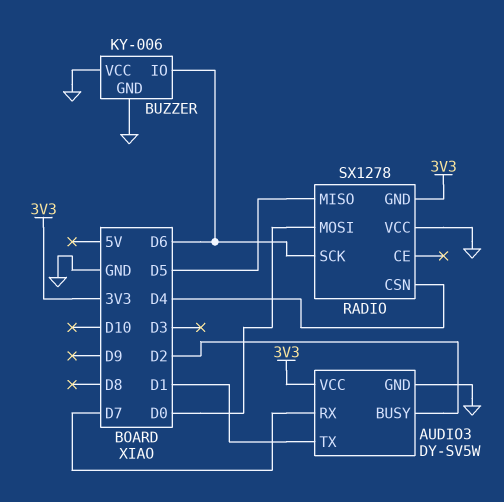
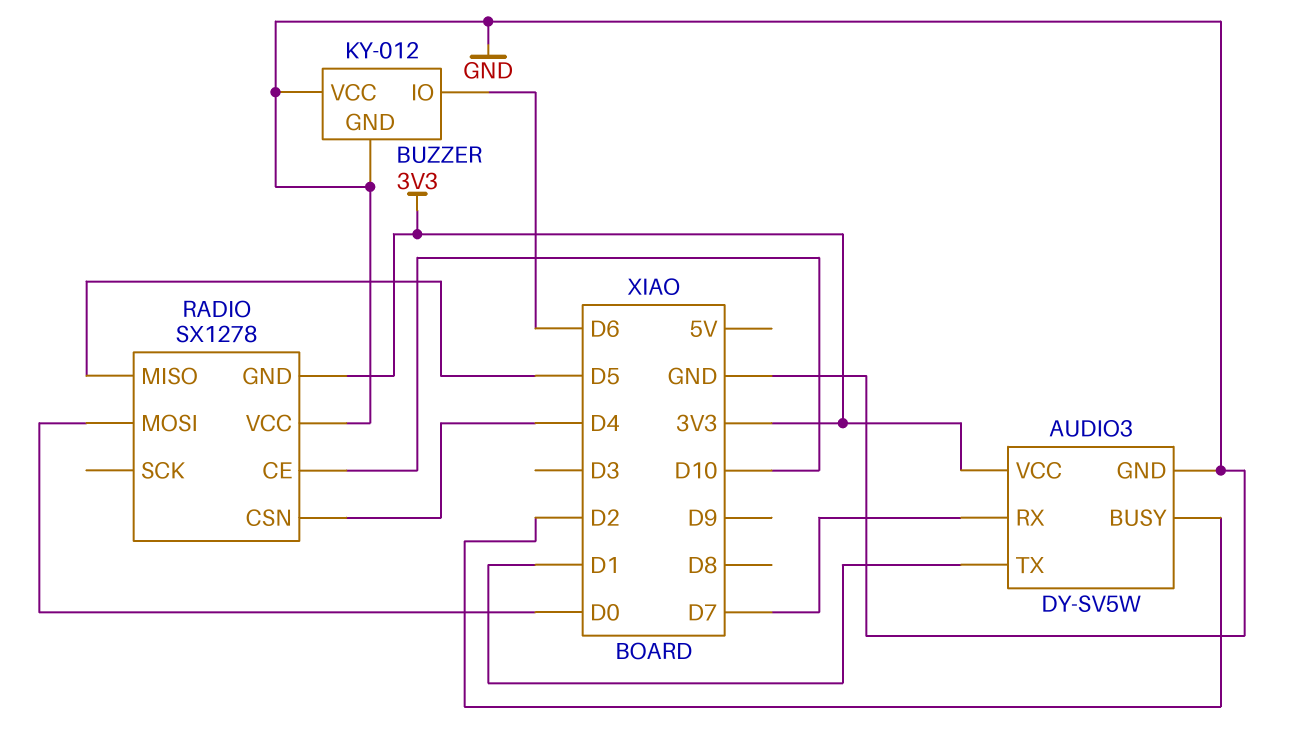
BUZZER: KY-006 -> KY-012
RADIO pin CE: none -> D10
RADIO pin SCK: D6 -> none

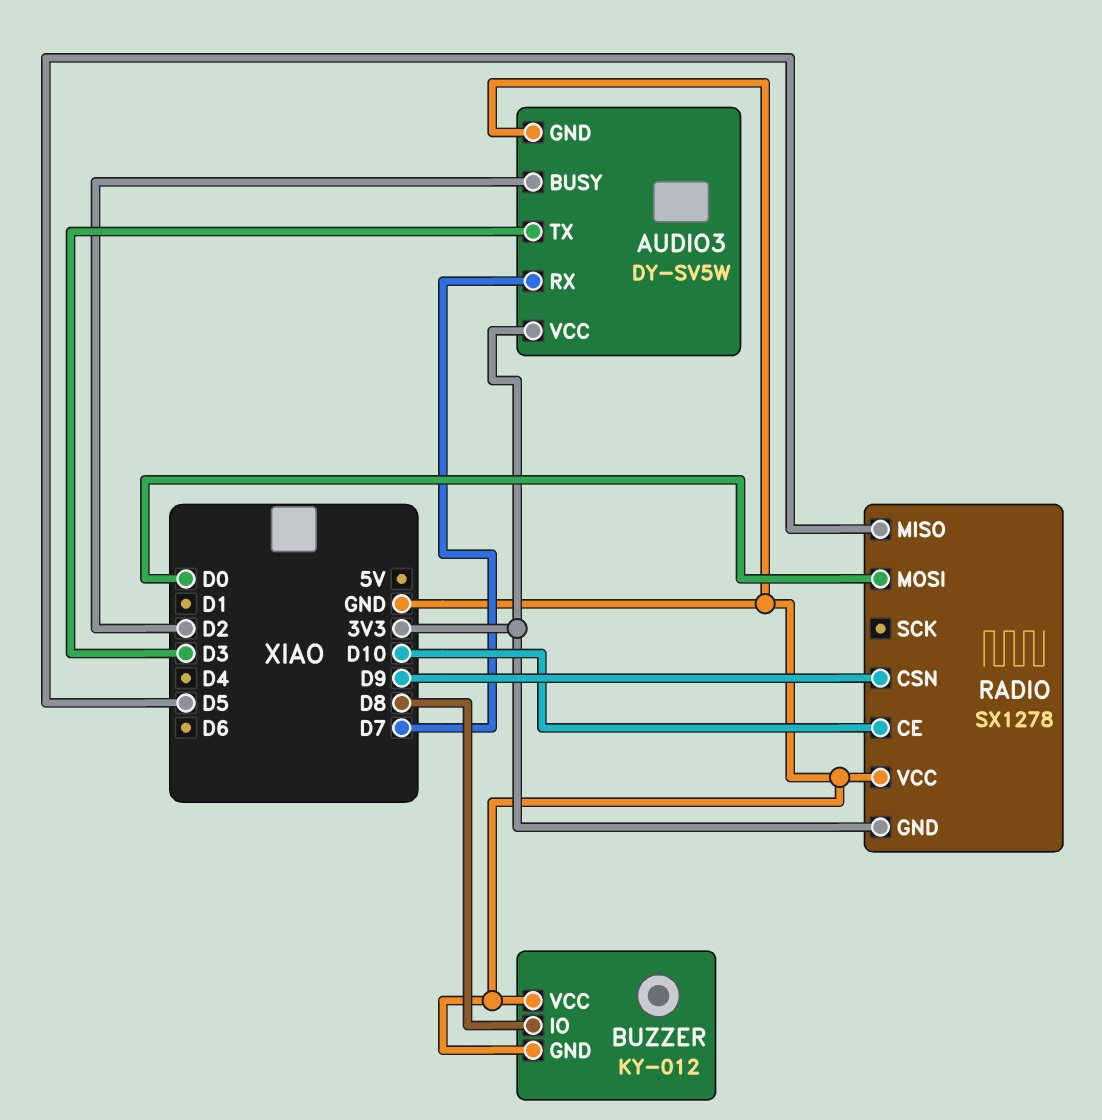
AUDIO3 pin TX: D1 -> D3
BUZZER pin IO: D6 -> D8
RADIO pin CSN: D4 -> D9

